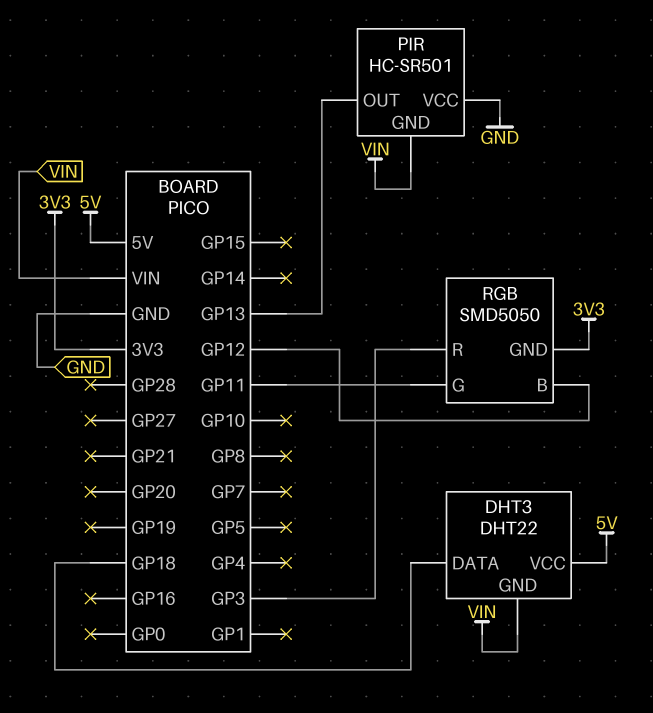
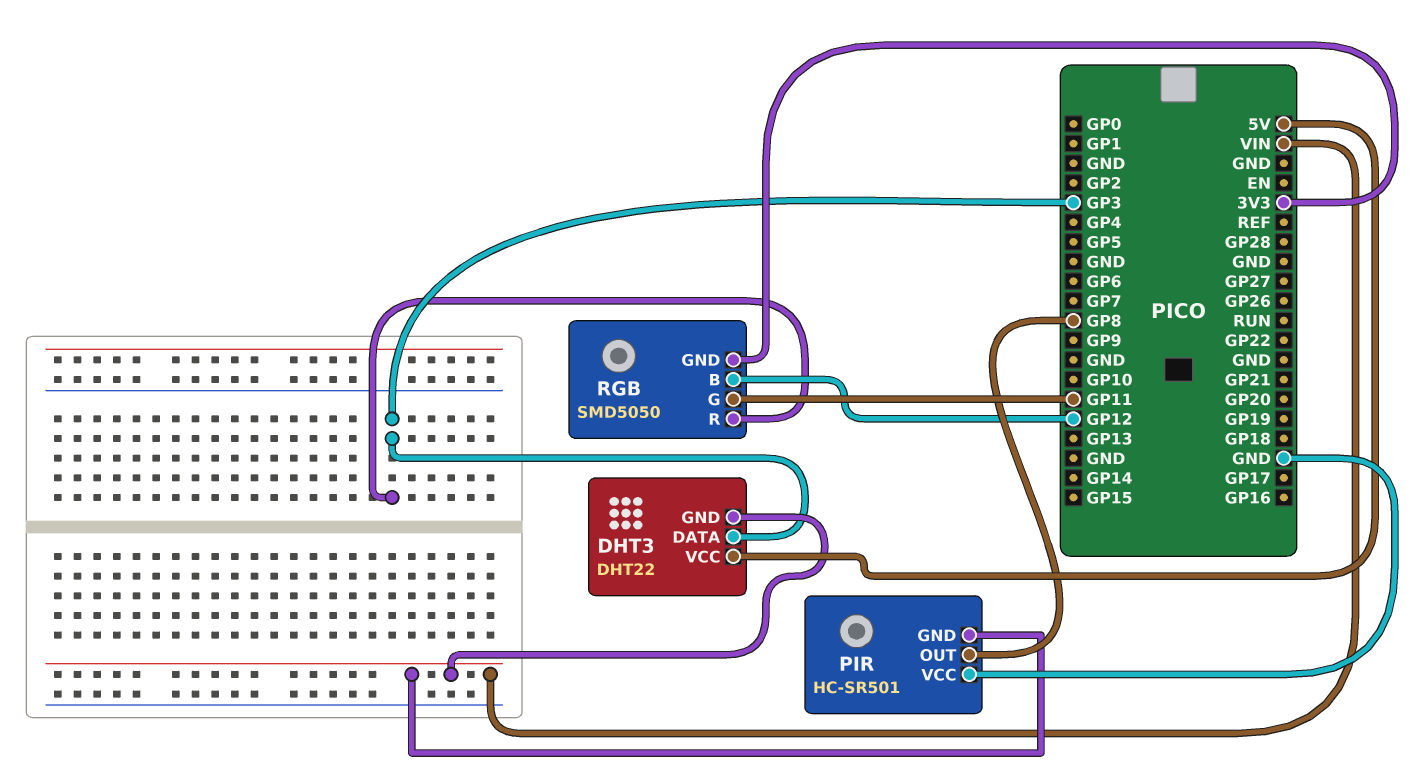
DHT3 pin DATA: GP18 -> GP3
PIR pin OUT: GP13 -> GP8

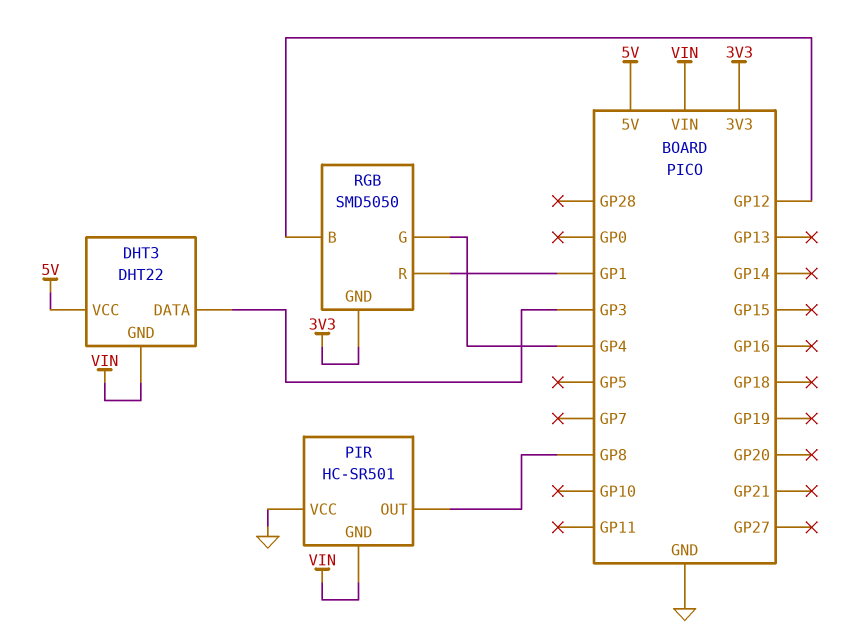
RGB pin G: GP11 -> GP4
RGB pin R: GP3 -> GP1

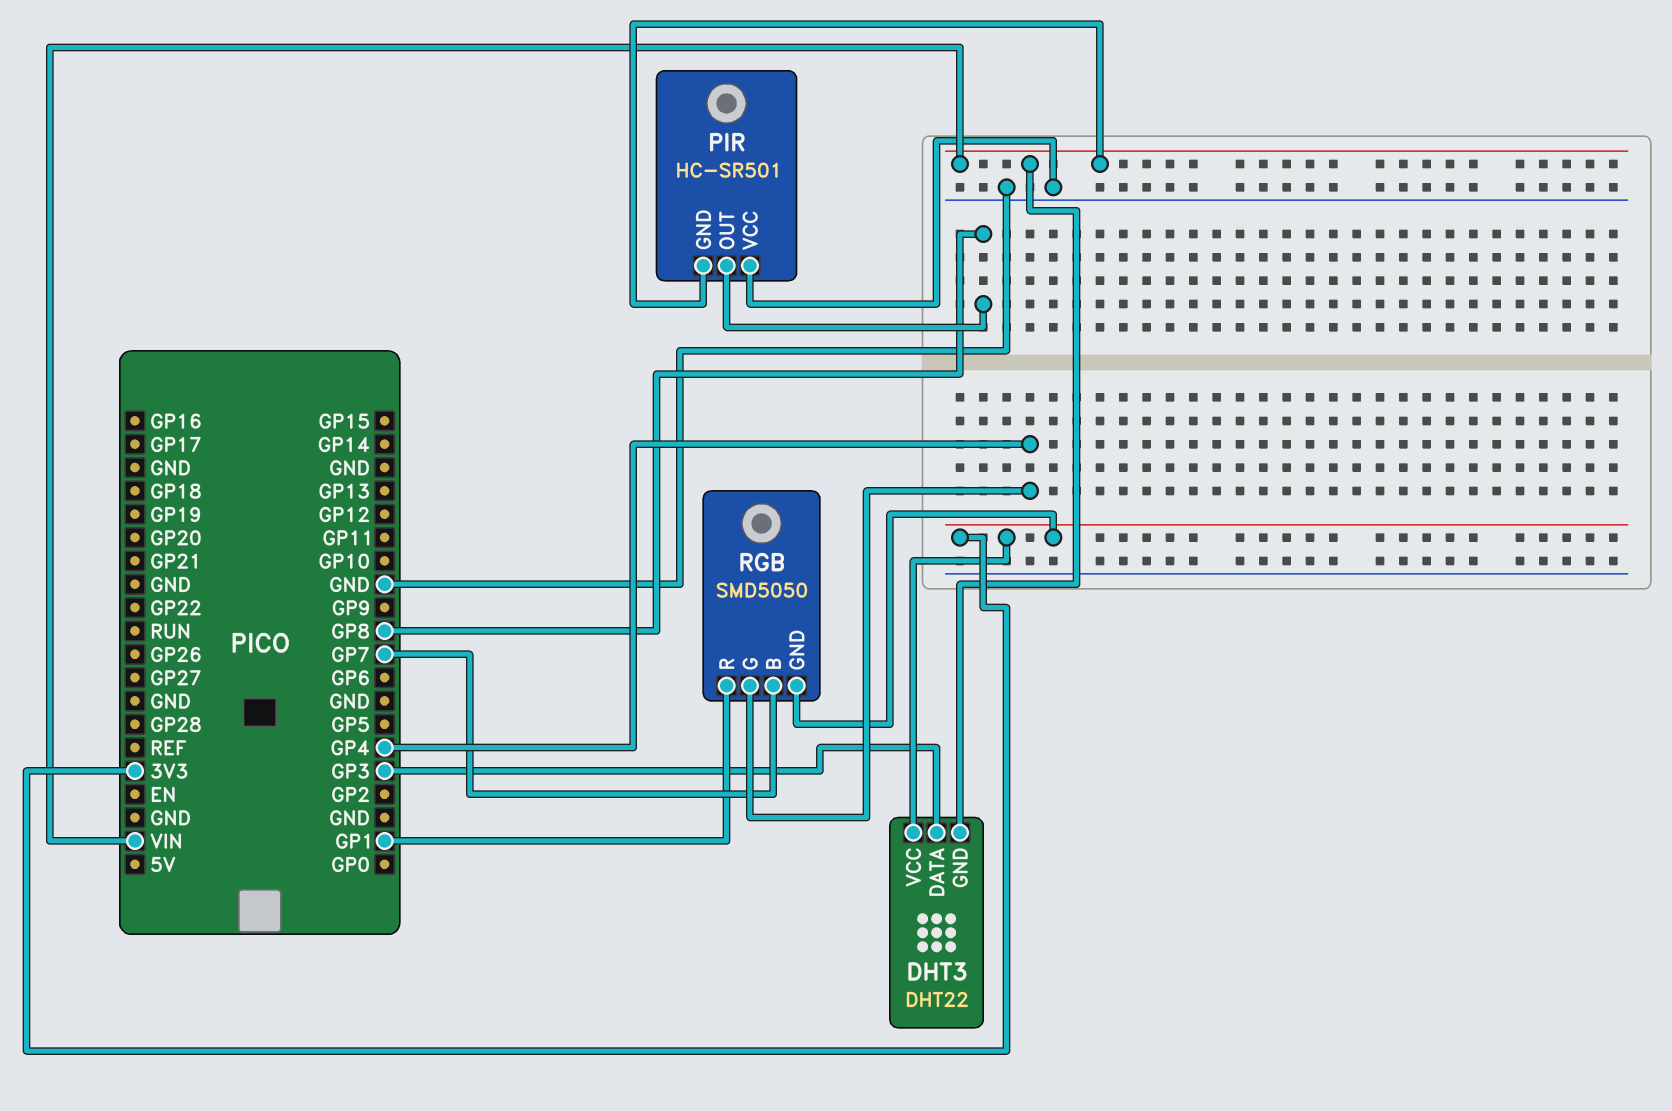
DHT3 pin VCC: 5V -> 3V3
RGB pin B: GP12 -> GP7

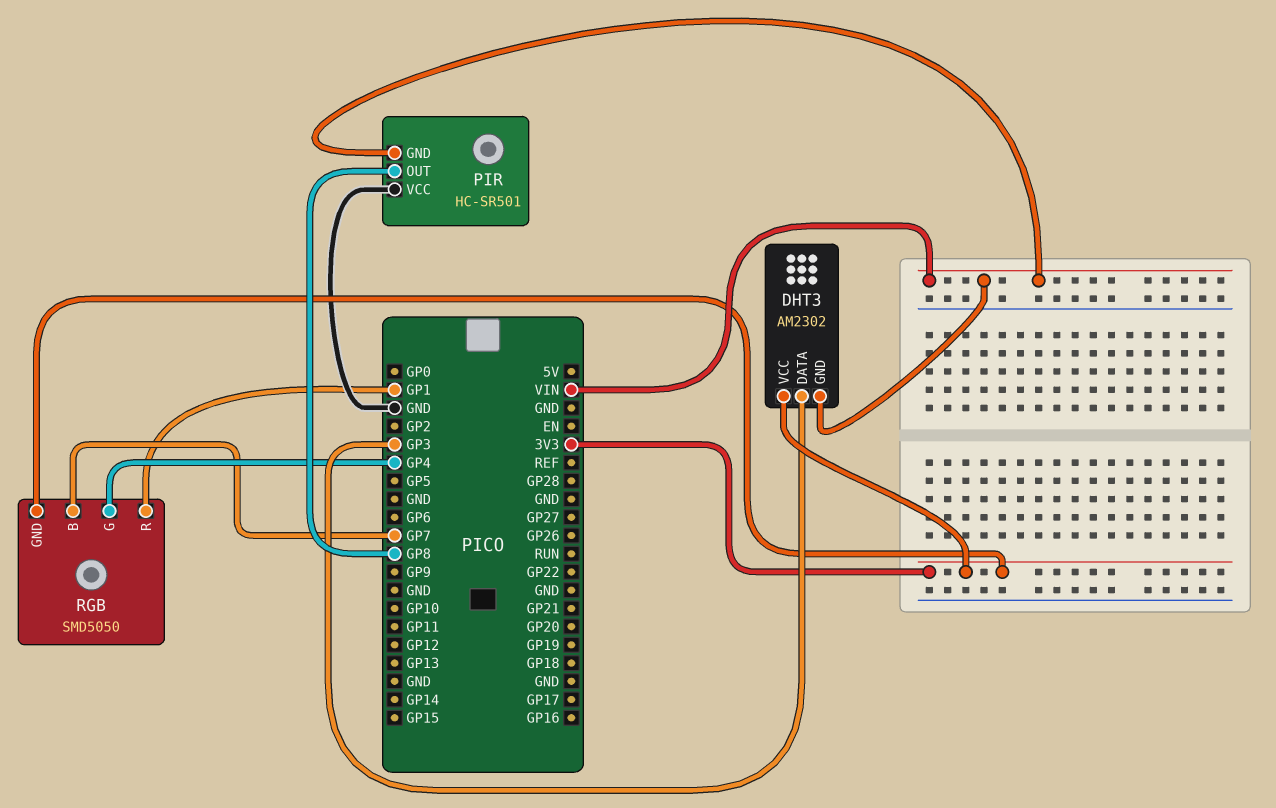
DHT3: DHT22 -> AM2302

